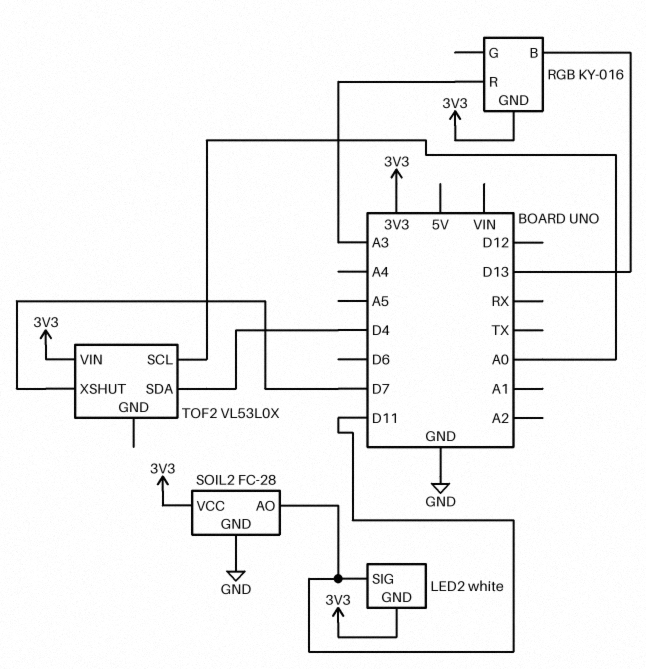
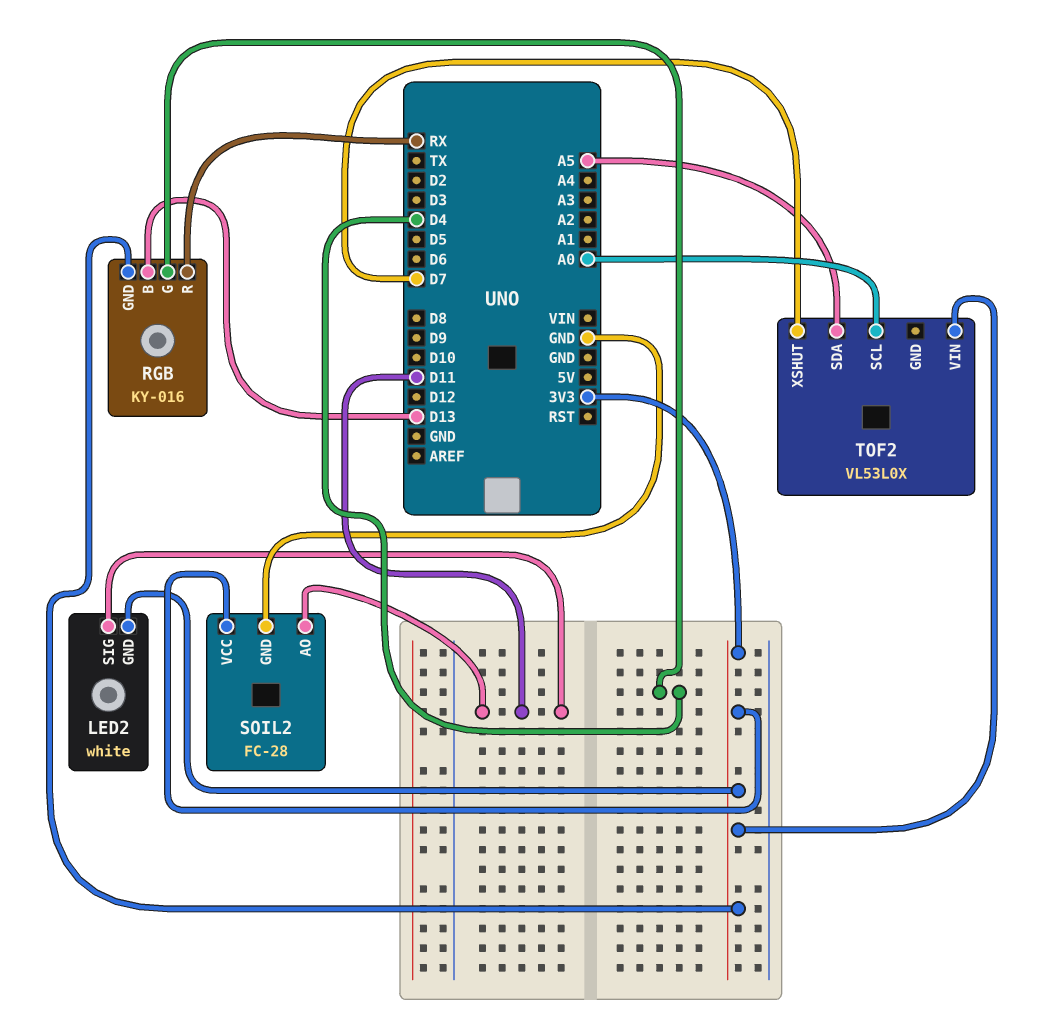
RGB pin G: none -> D4
RGB pin R: A3 -> RX
TOF2 pin SDA: D4 -> A5

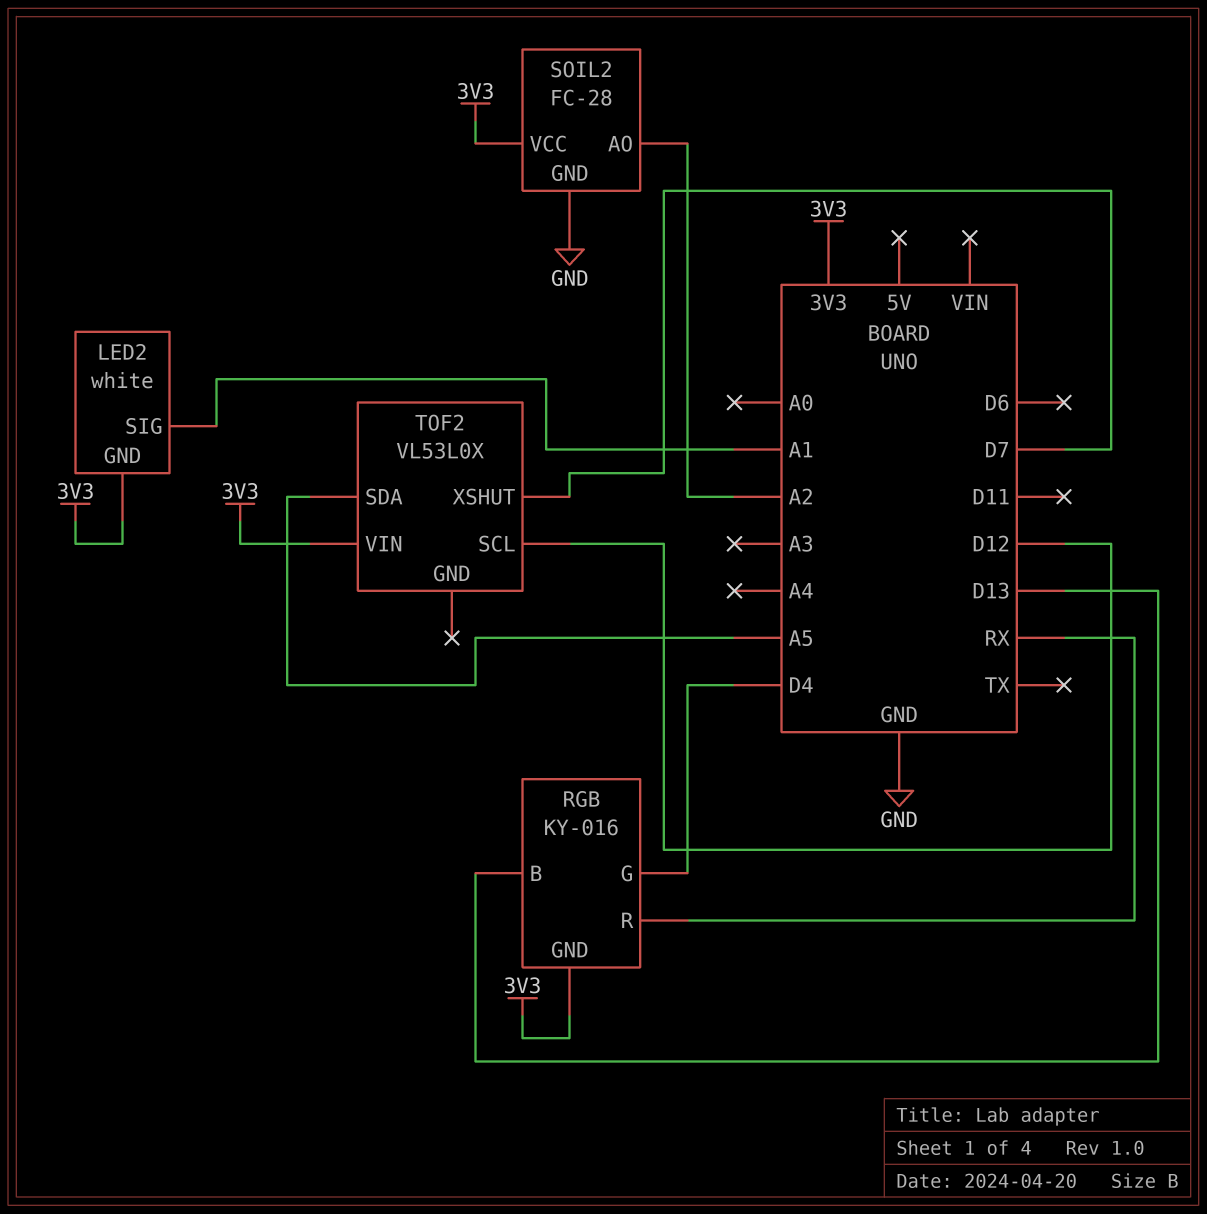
LED2 pin SIG: D11 -> A1
SOIL2 pin AO: D11 -> A2
TOF2 pin SCL: A0 -> D12

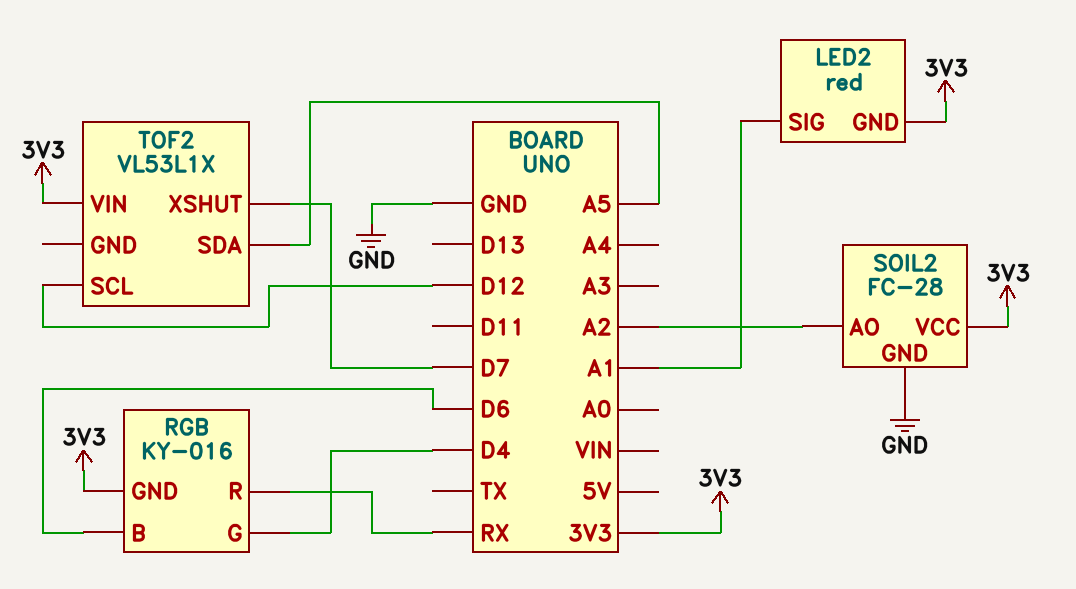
LED2: white -> red
RGB pin B: D13 -> D6
TOF2: VL53L0X -> VL53L1X

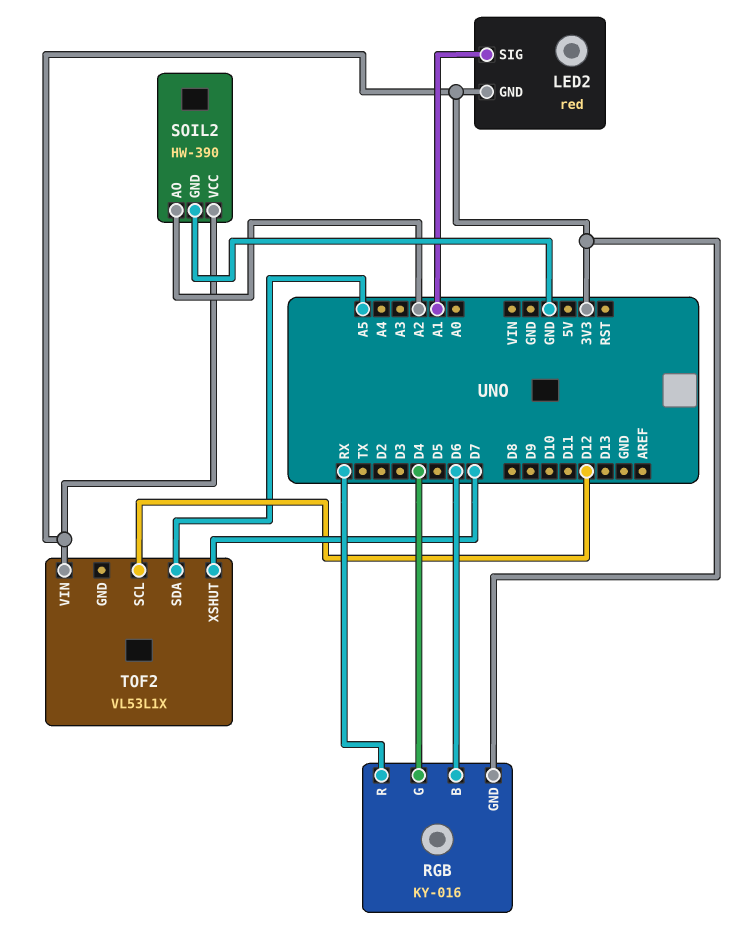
SOIL2: FC-28 -> HW-390

